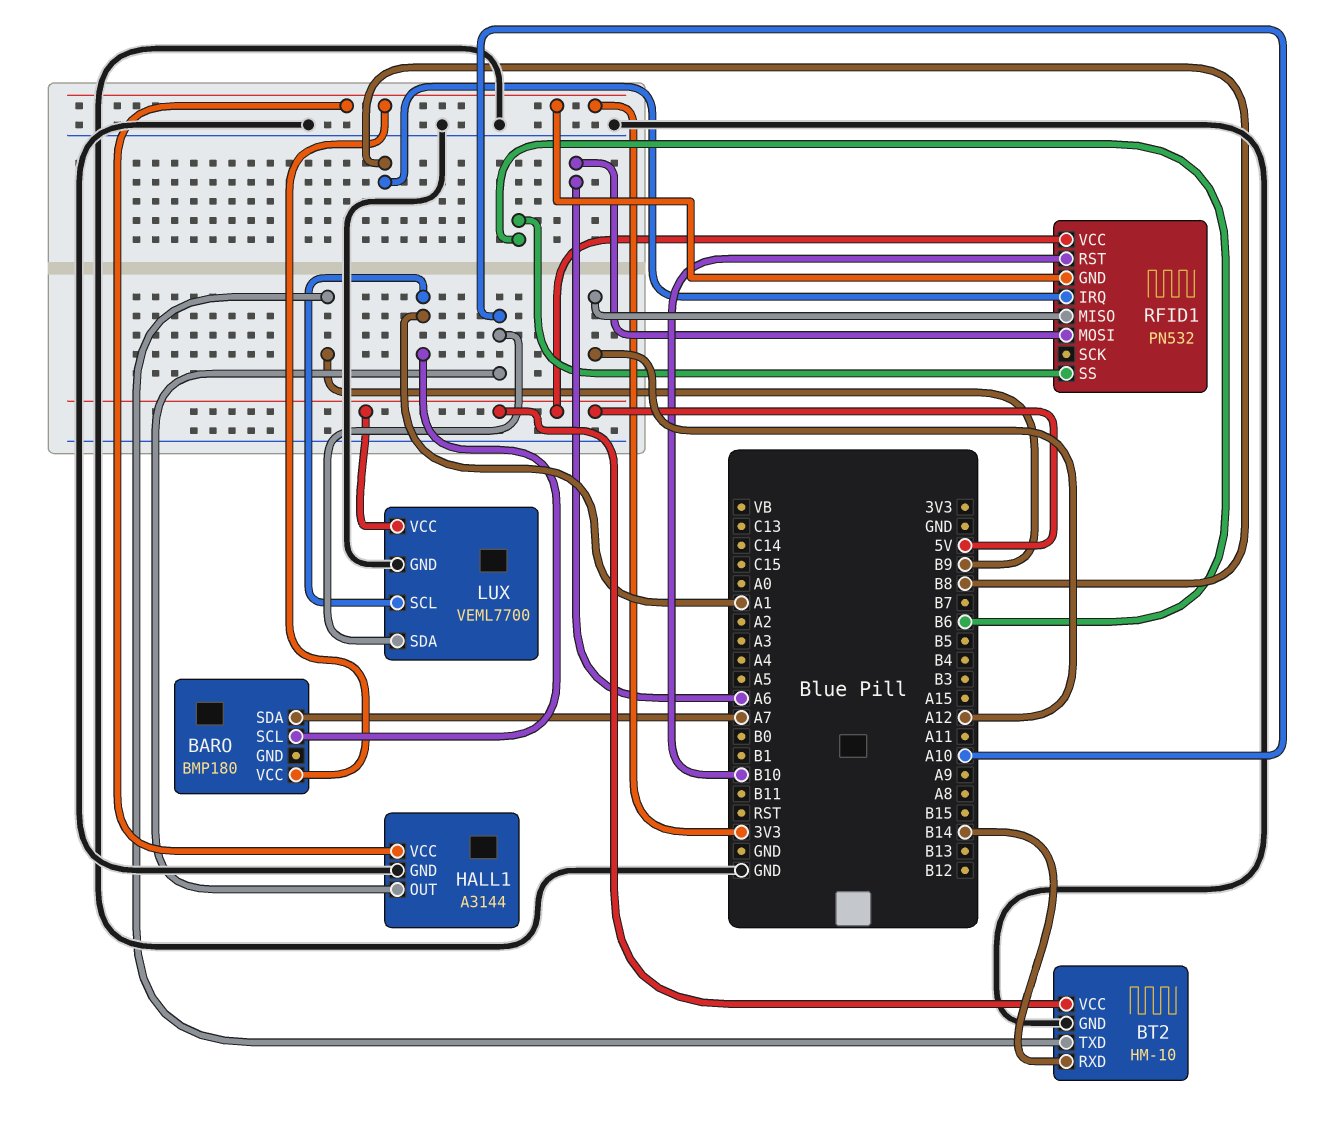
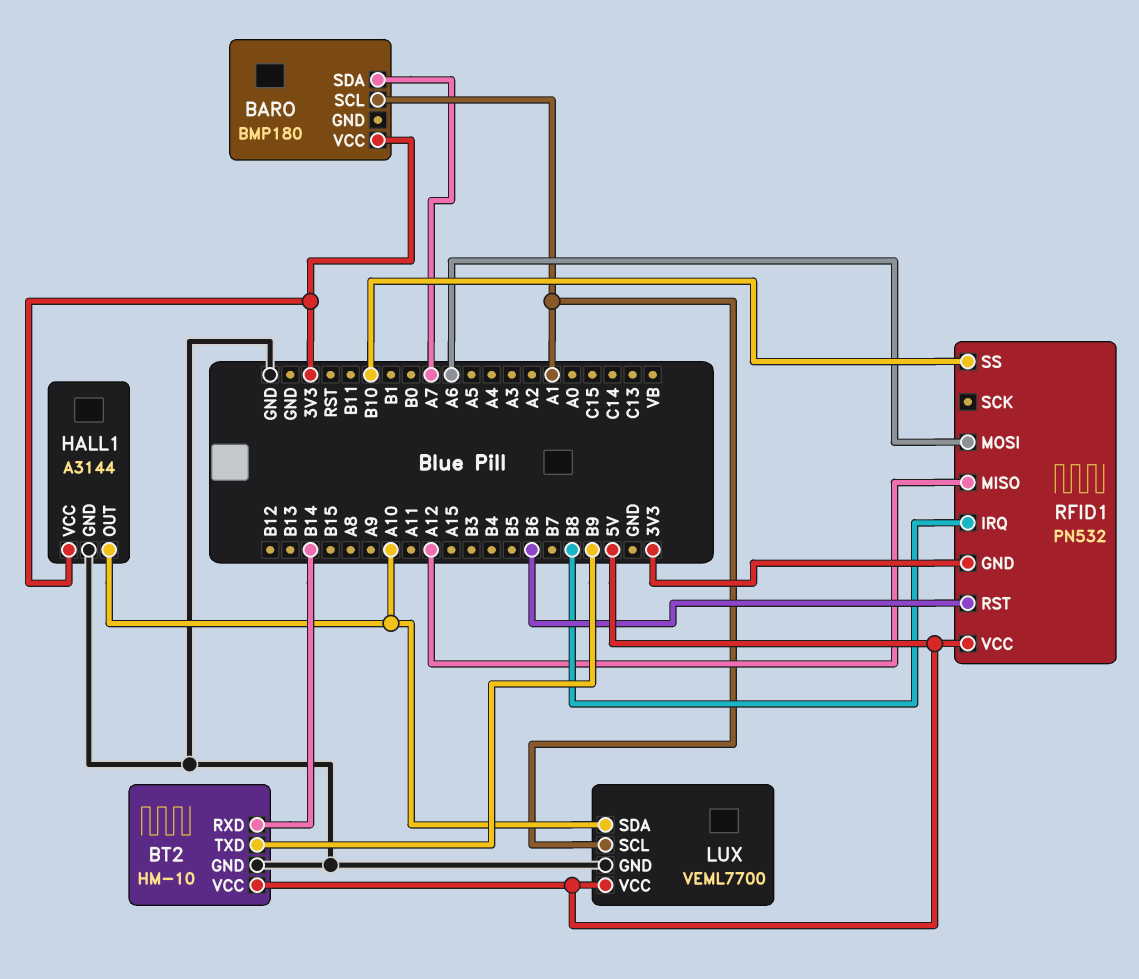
RFID1 pin RST: B10 -> B6
RFID1 pin SS: B6 -> B10

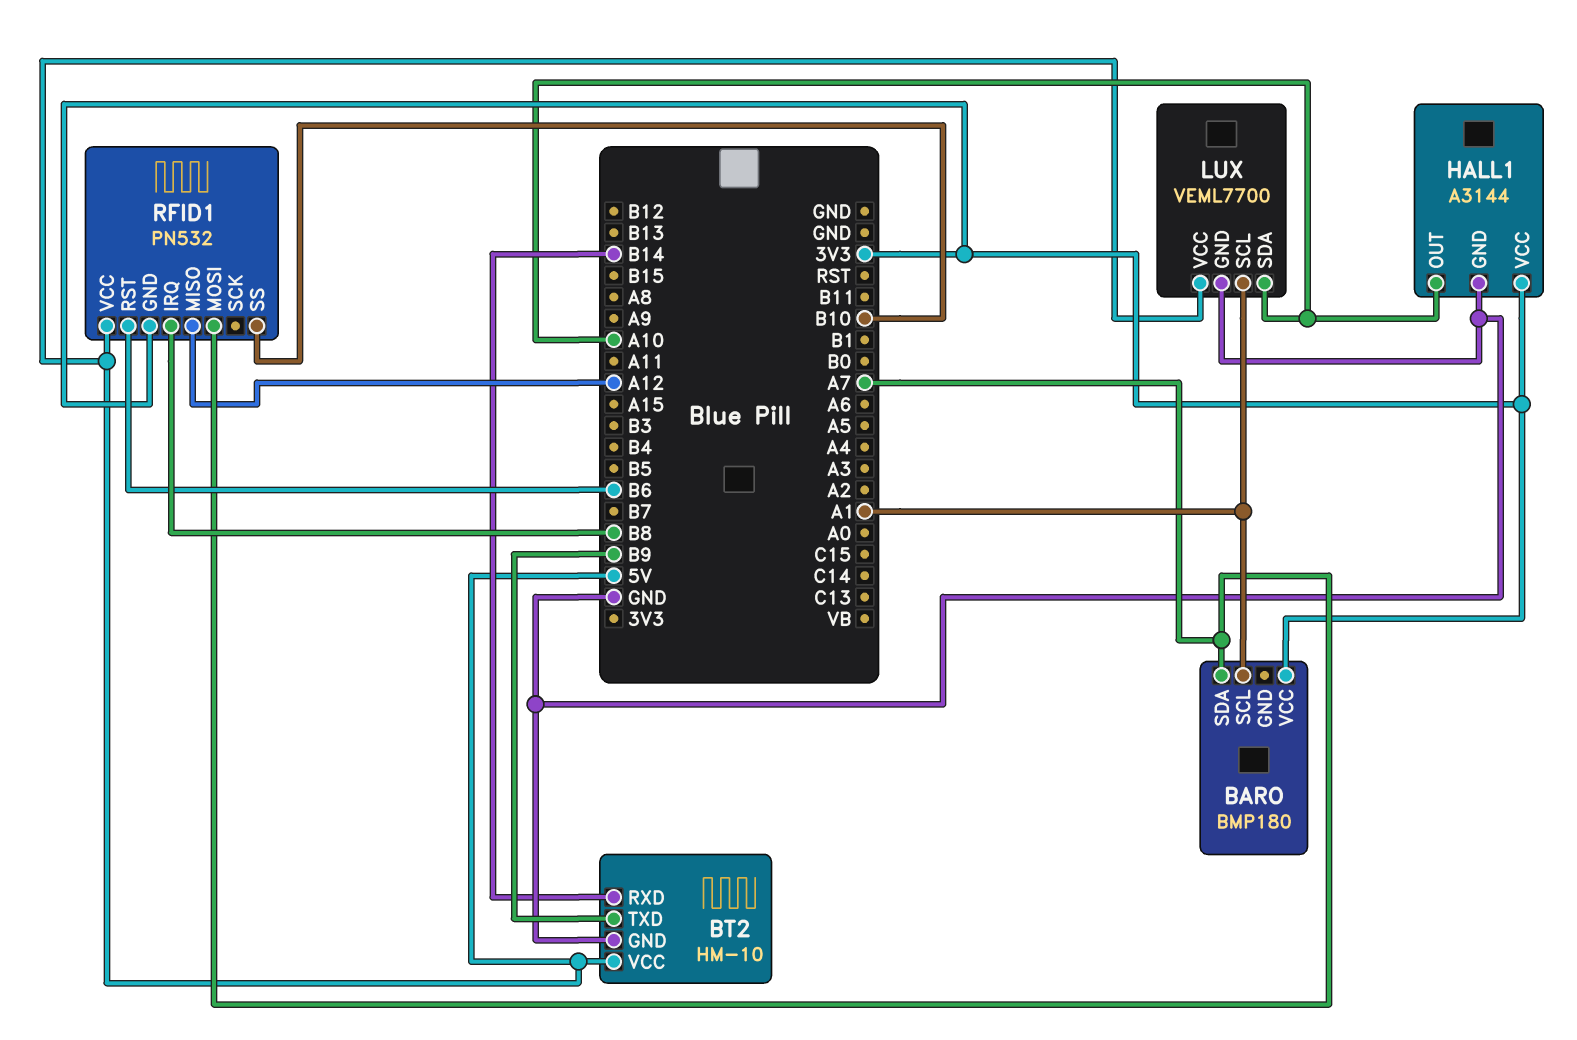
RFID1 pin MOSI: A6 -> A7

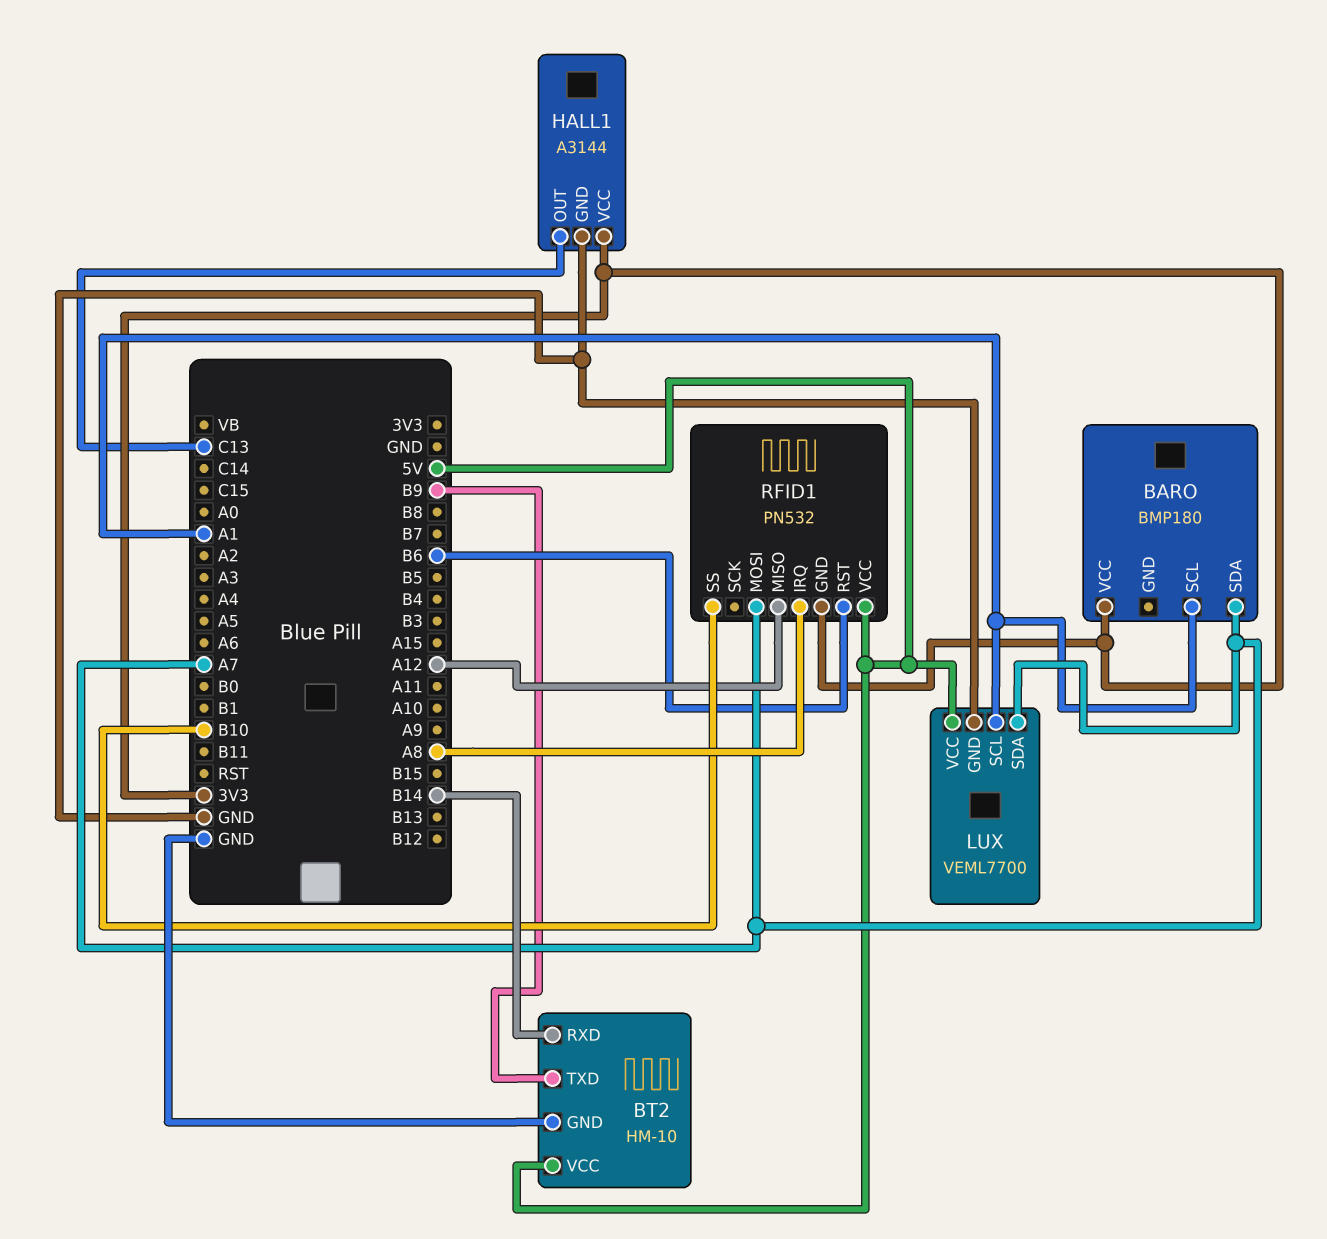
HALL1 pin OUT: A10 -> C13
LUX pin SDA: A10 -> A7
RFID1 pin IRQ: B8 -> A8

